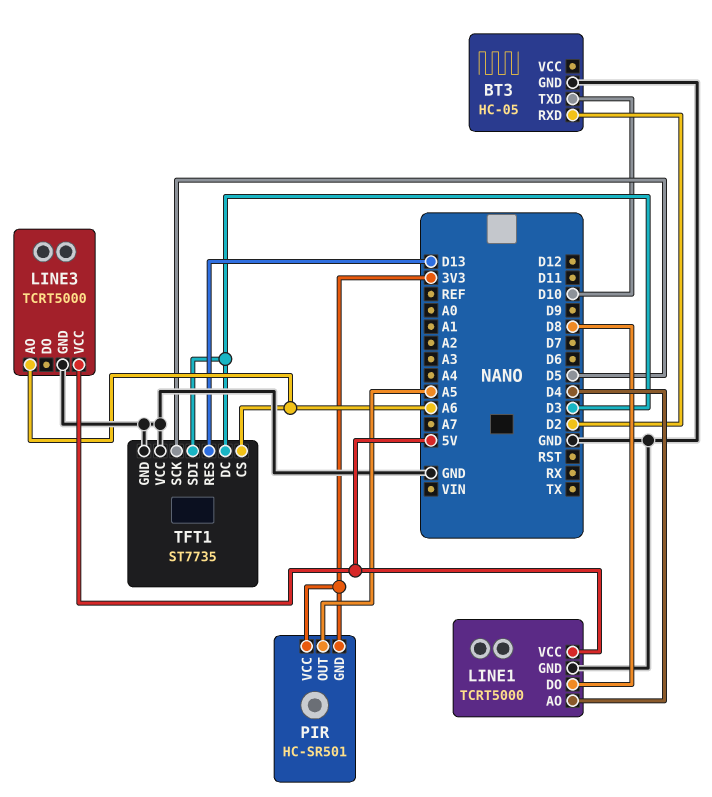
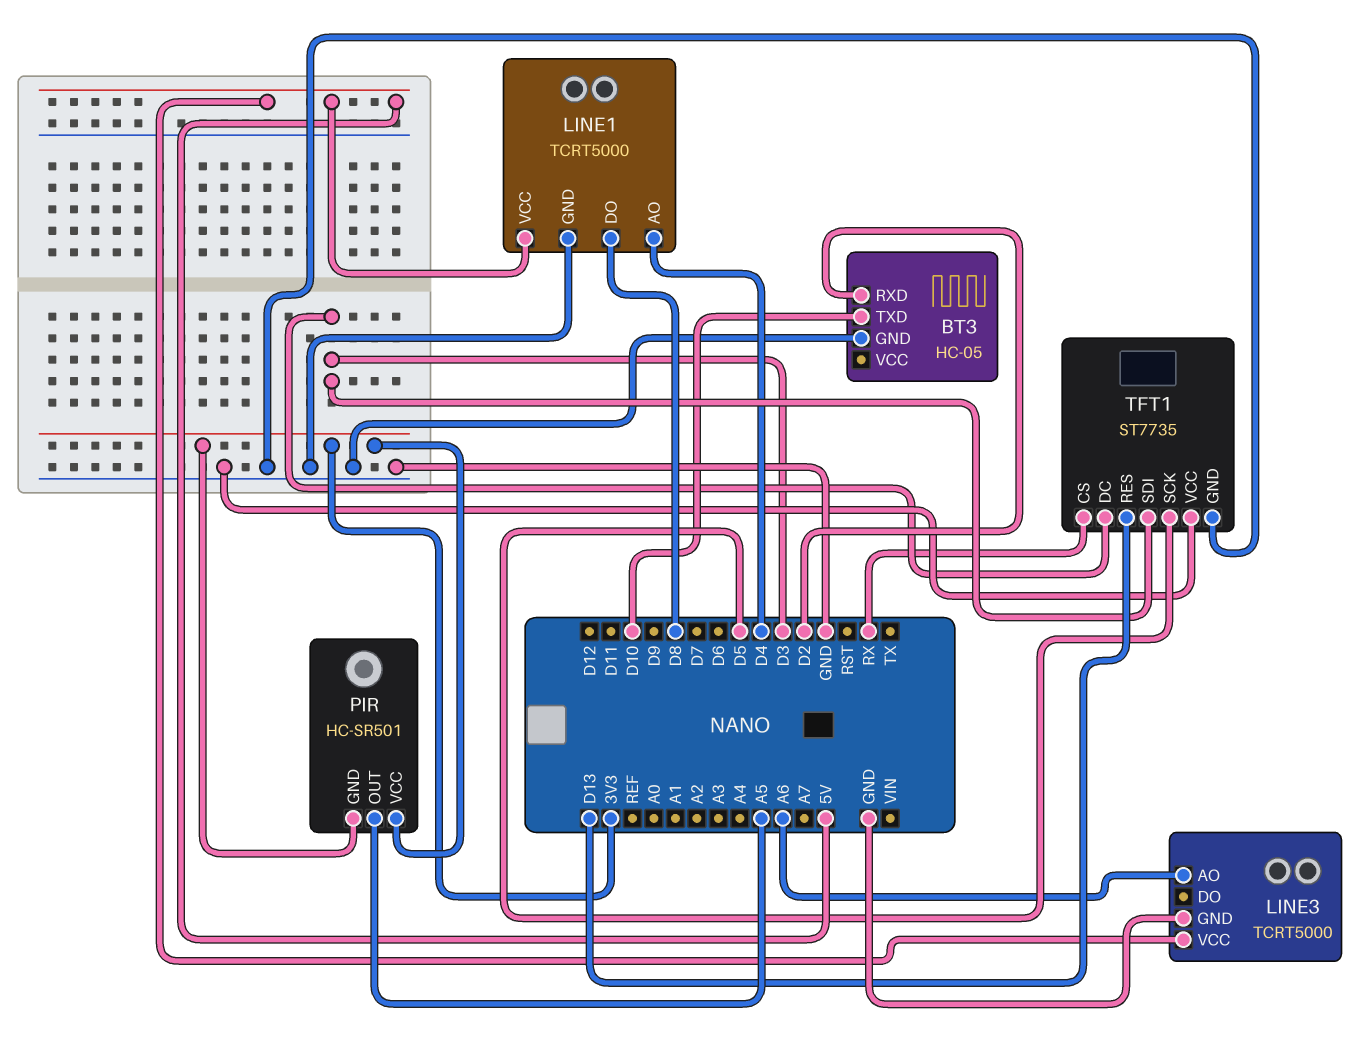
TFT1 pin CS: A6 -> RX

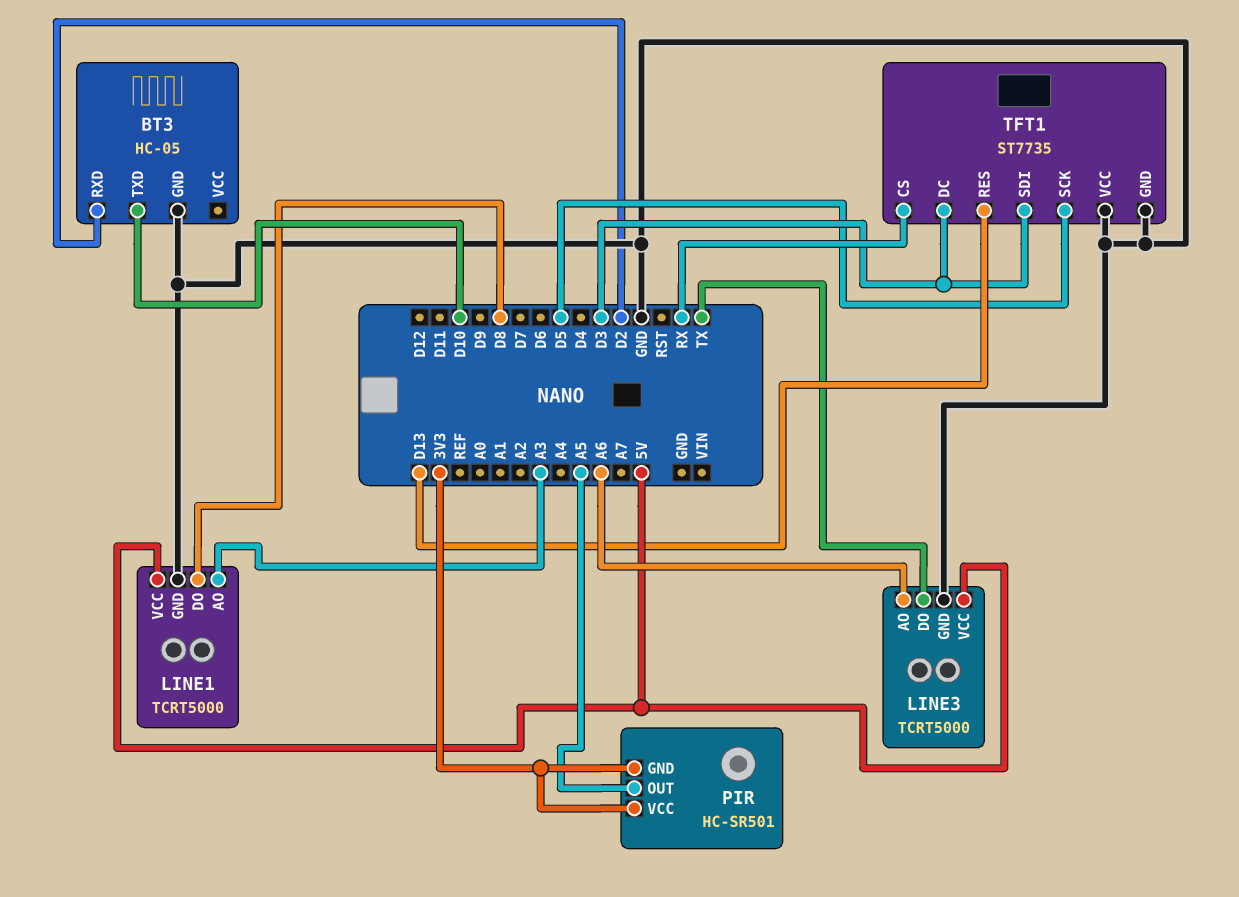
LINE1 pin AO: D4 -> A3
LINE3 pin DO: none -> TX

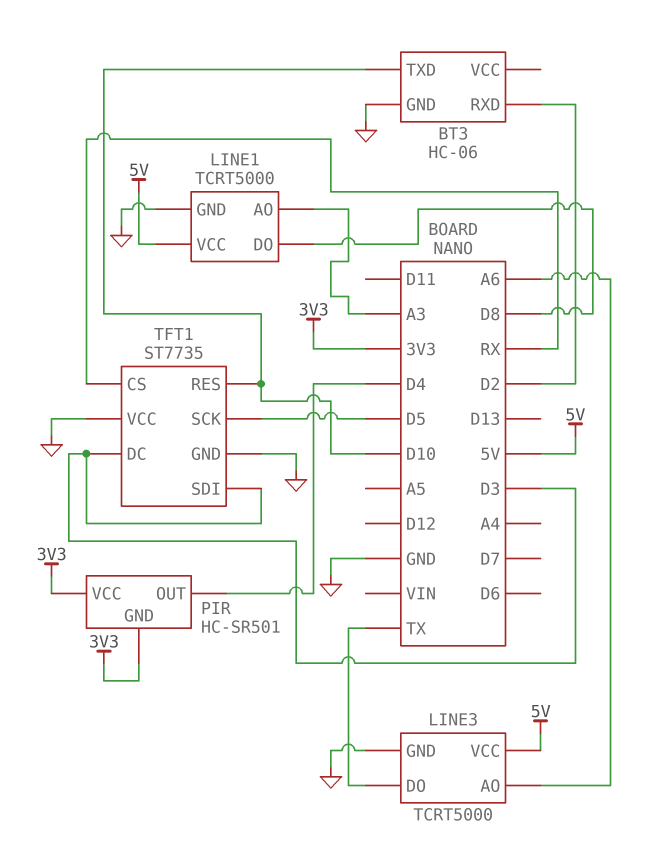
BT3: HC-05 -> HC-06
PIR pin OUT: A5 -> D4
TFT1 pin RES: D13 -> D10

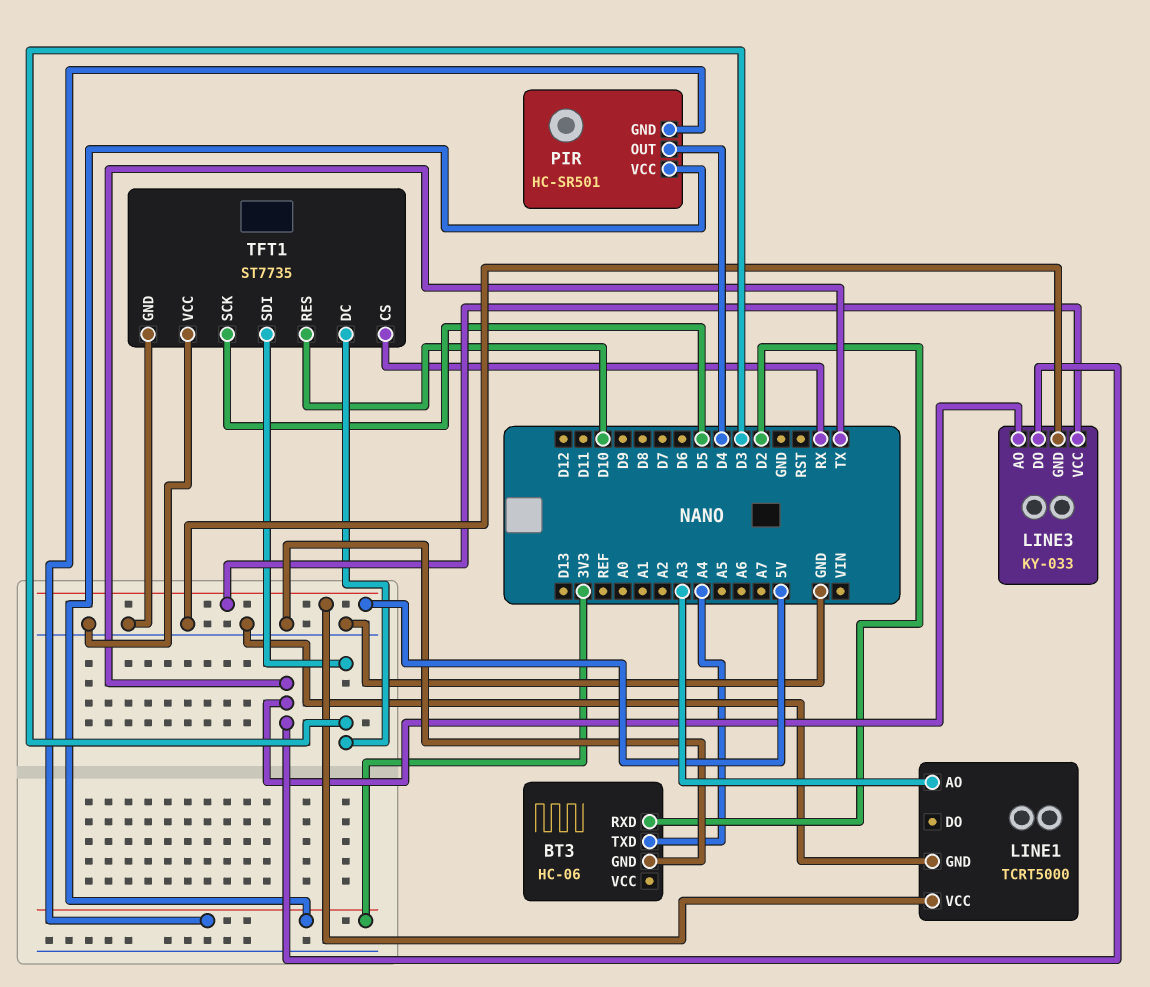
BT3 pin TXD: D10 -> A4
LINE1 pin DO: D8 -> none
LINE3: TCRT5000 -> KY-033
LINE3 pin AO: A6 -> TX

